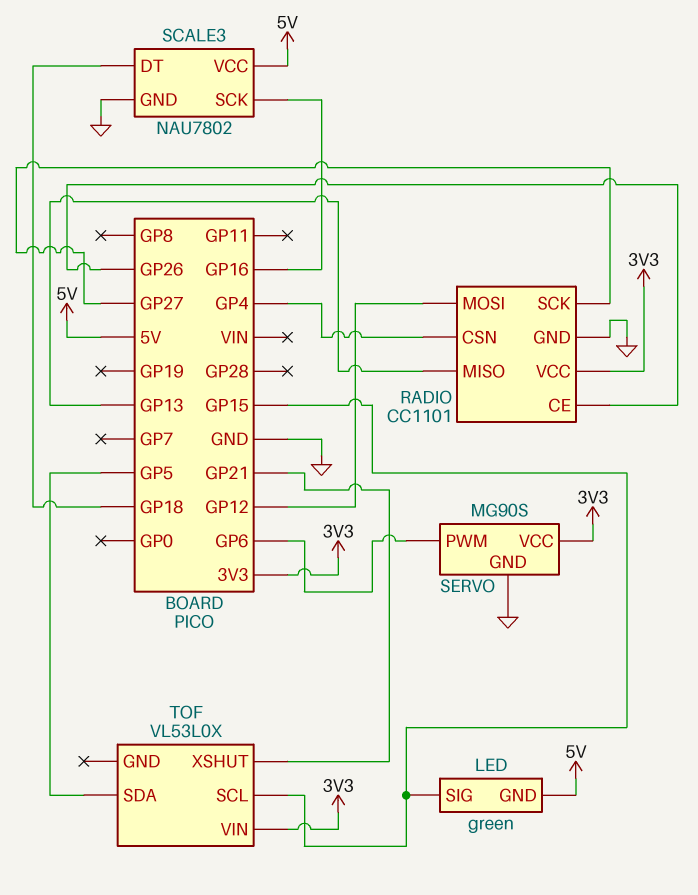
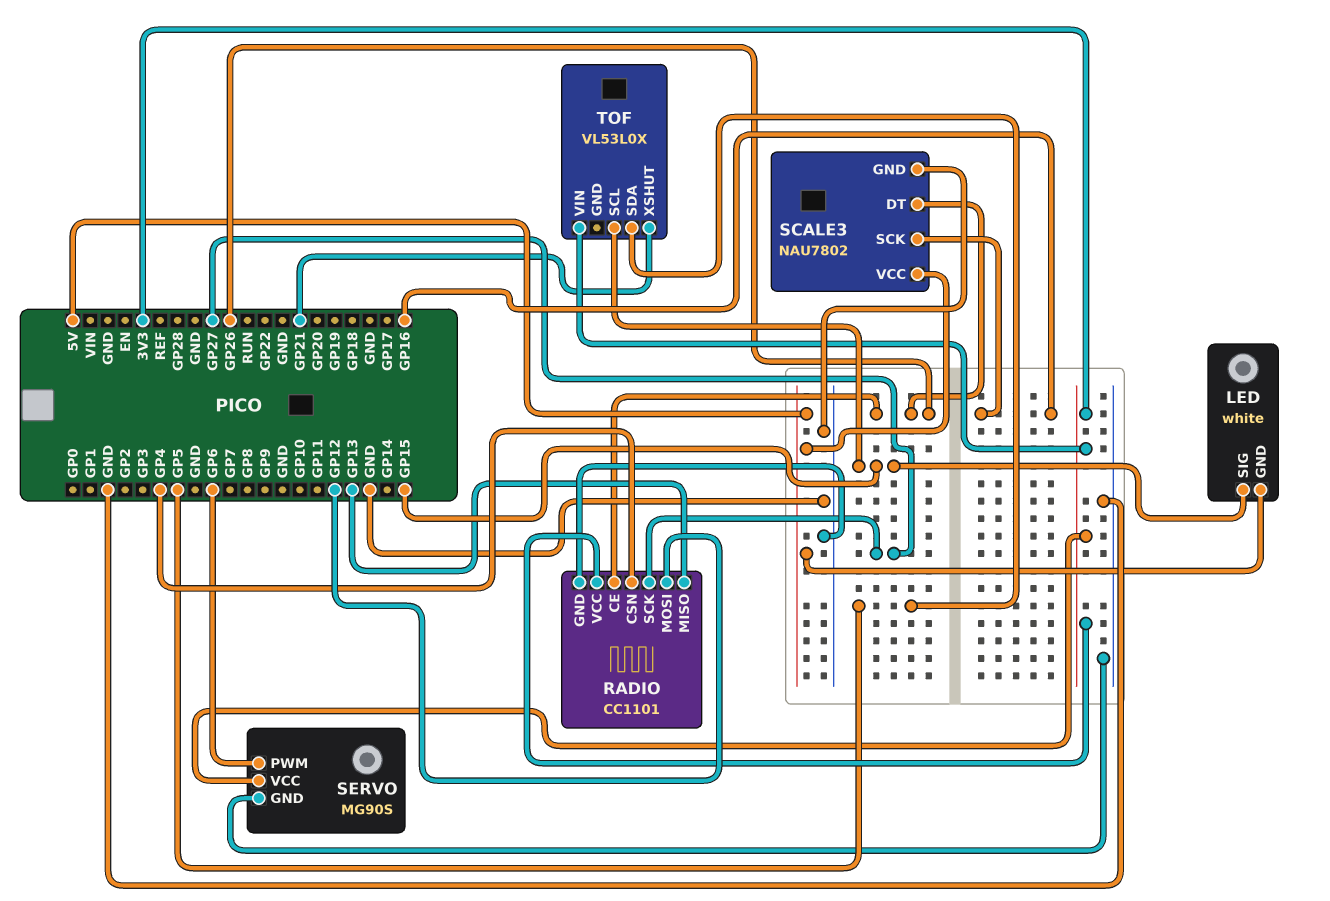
LED: green -> white
SCALE3 pin DT: GP18 -> GP26

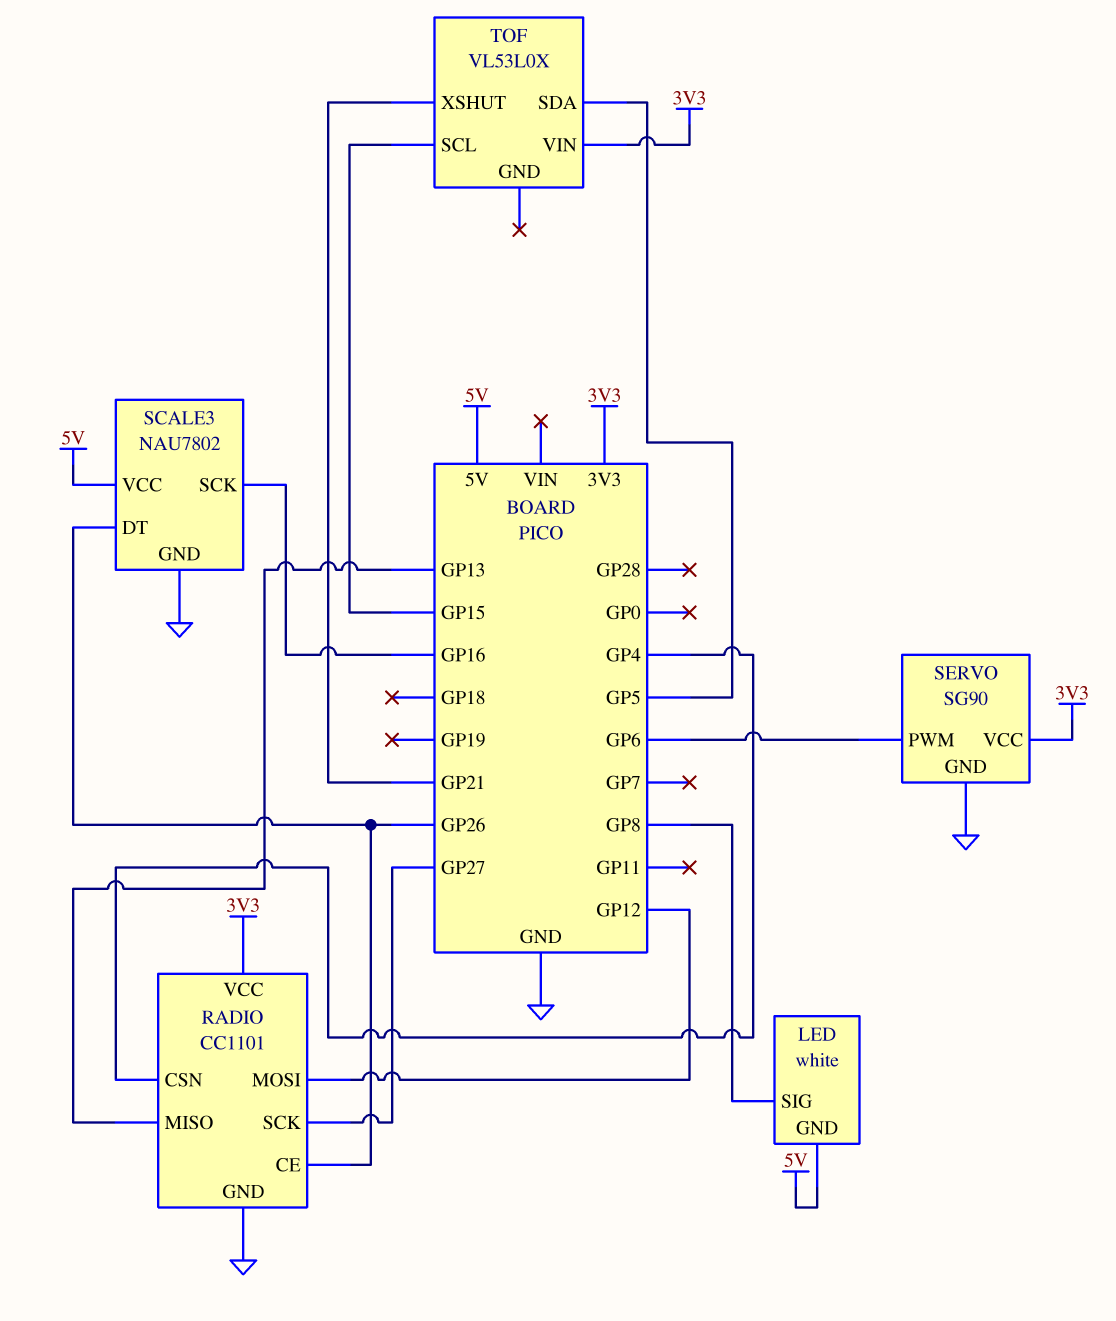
LED pin SIG: GP15 -> GP8
SERVO: MG90S -> SG90

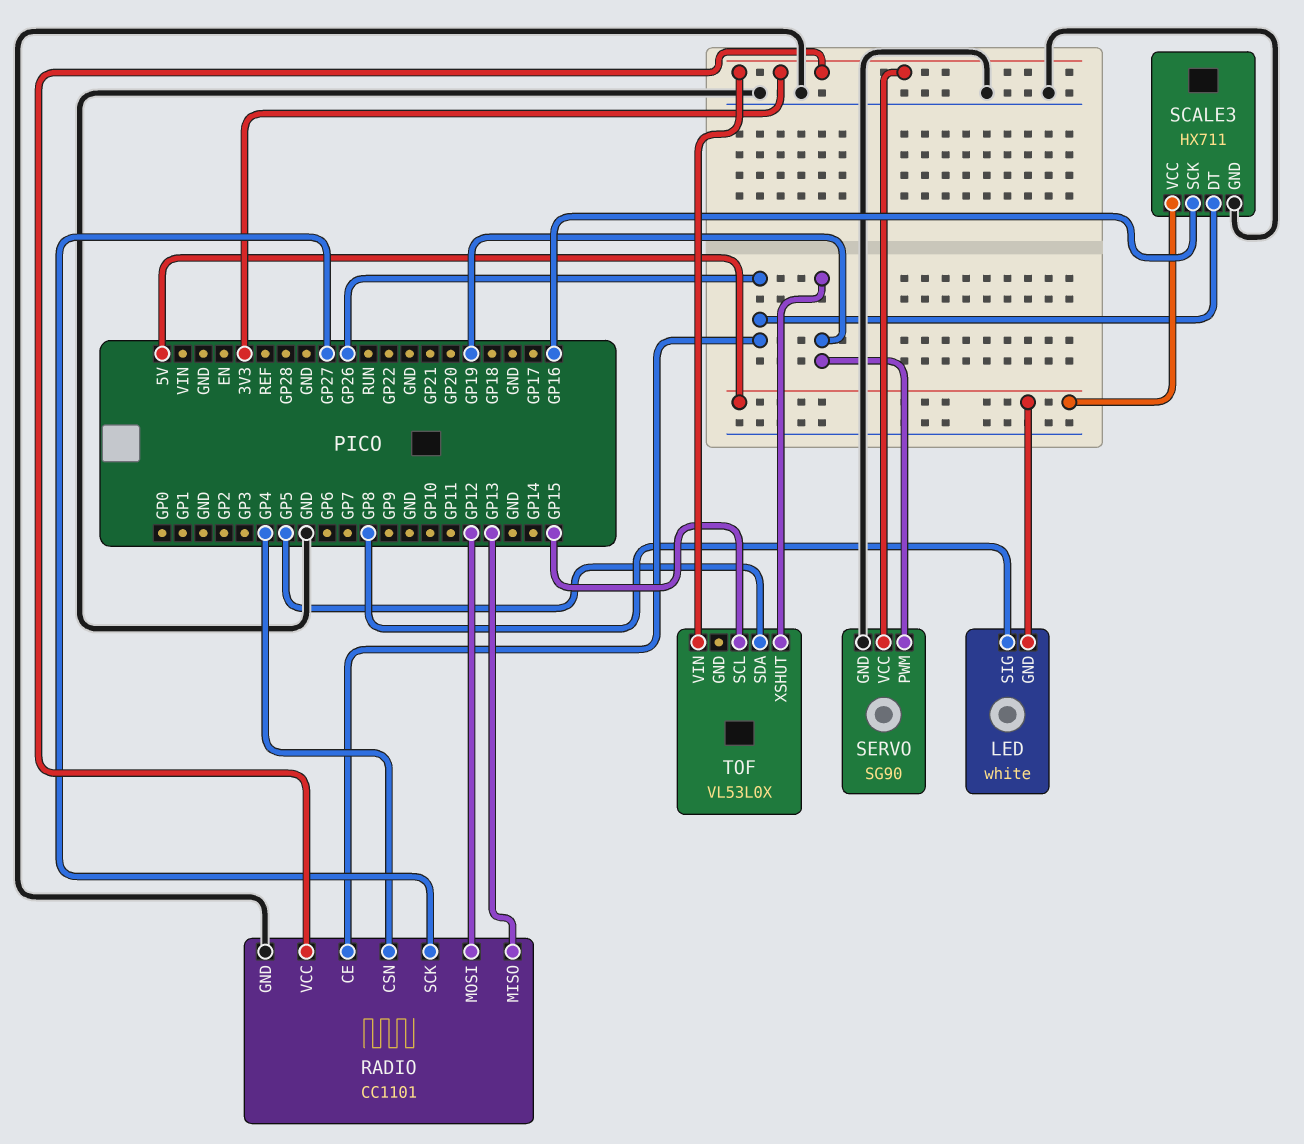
SCALE3: NAU7802 -> HX711
SERVO pin PWM: GP6 -> GP19
TOF pin XSHUT: GP21 -> GP19

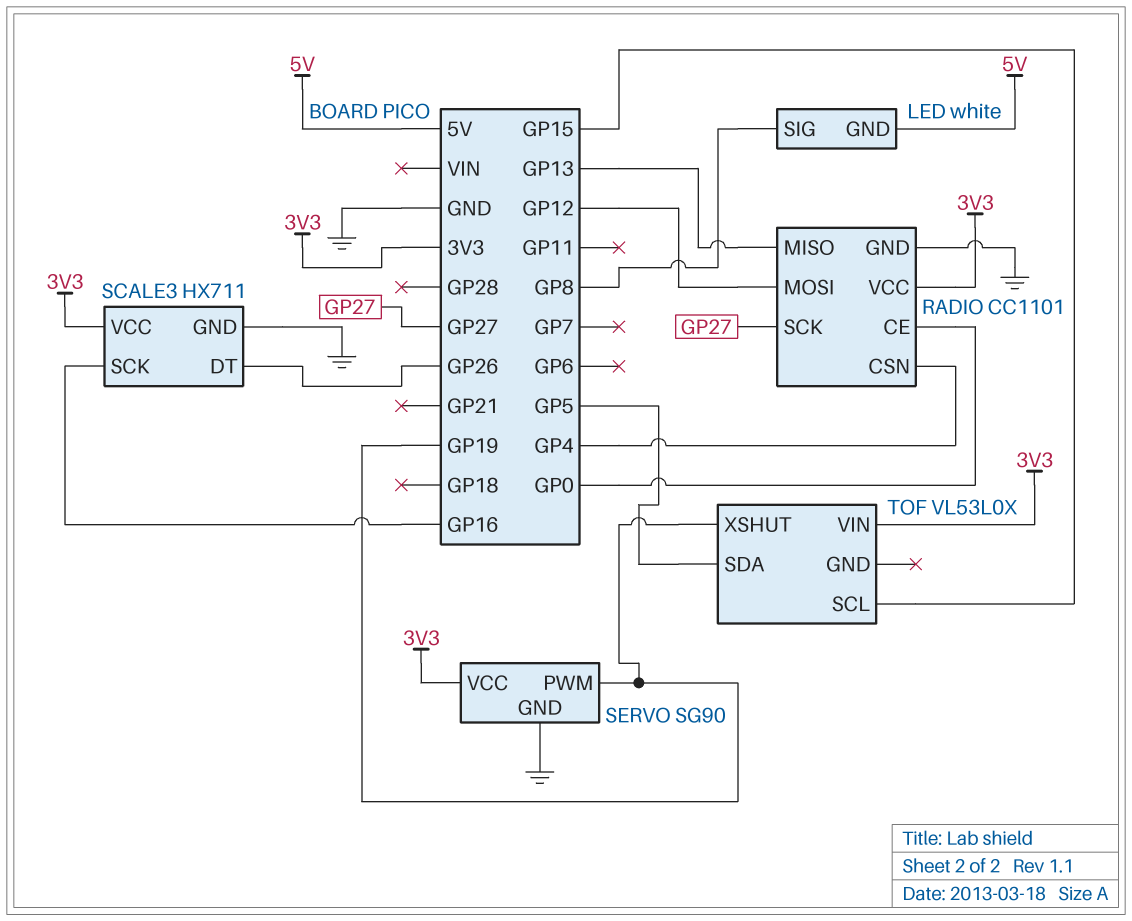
RADIO pin CE: GP26 -> GP0
SCALE3 pin VCC: 5V -> 3V3

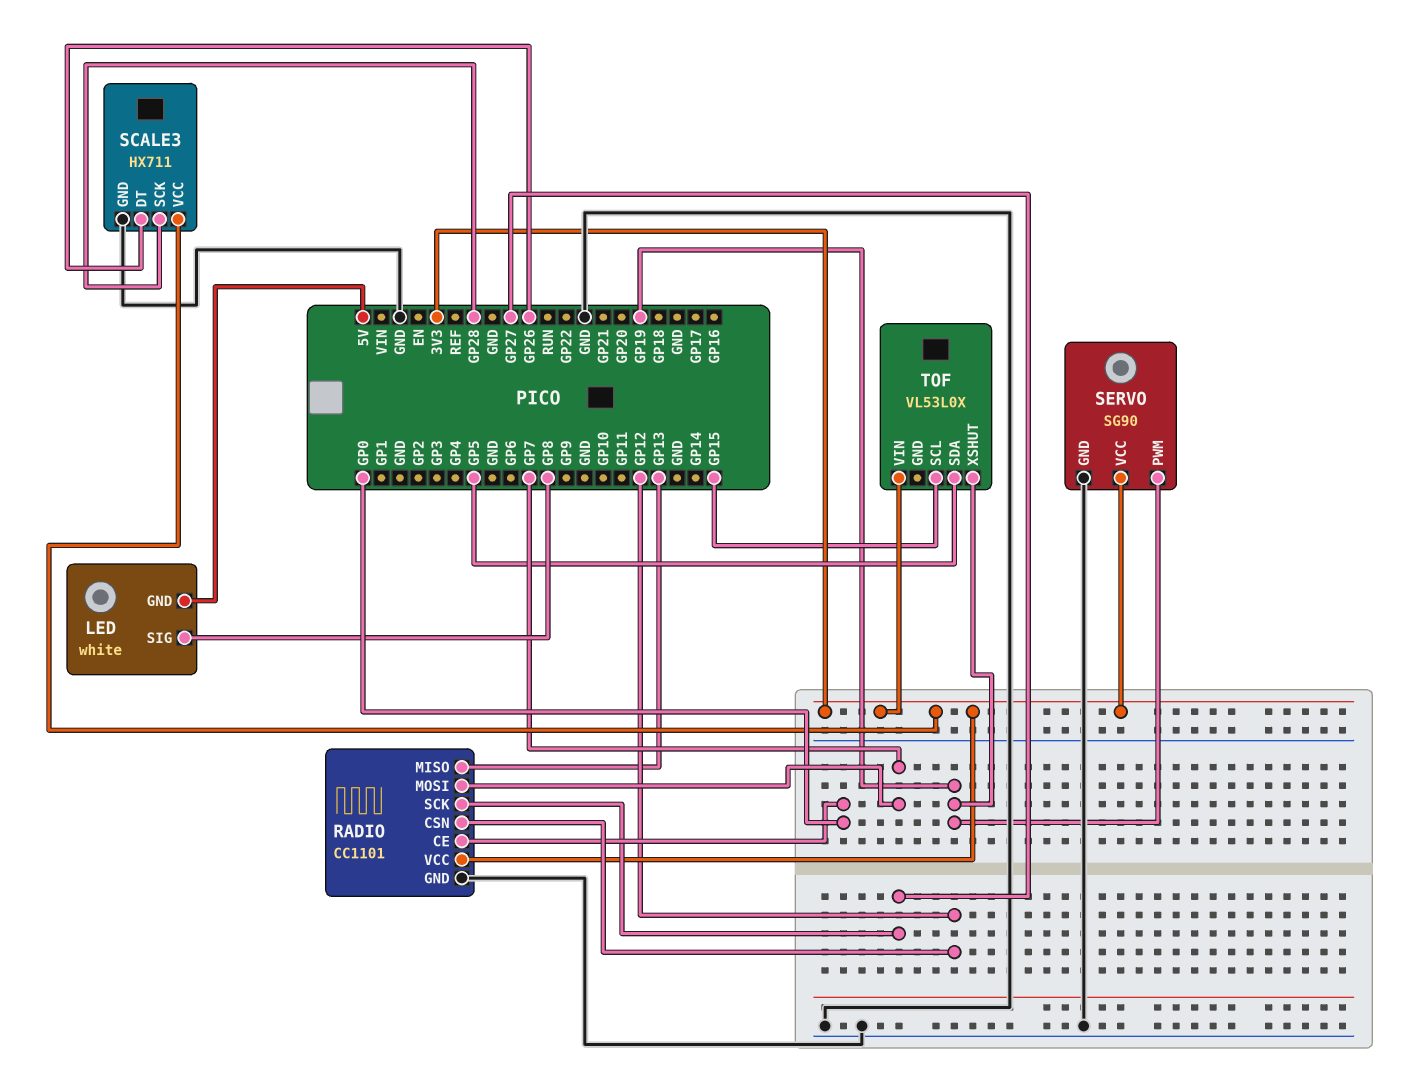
RADIO pin CSN: GP4 -> GP12
RADIO pin MOSI: GP12 -> GP7
SCALE3 pin SCK: GP16 -> GP28

